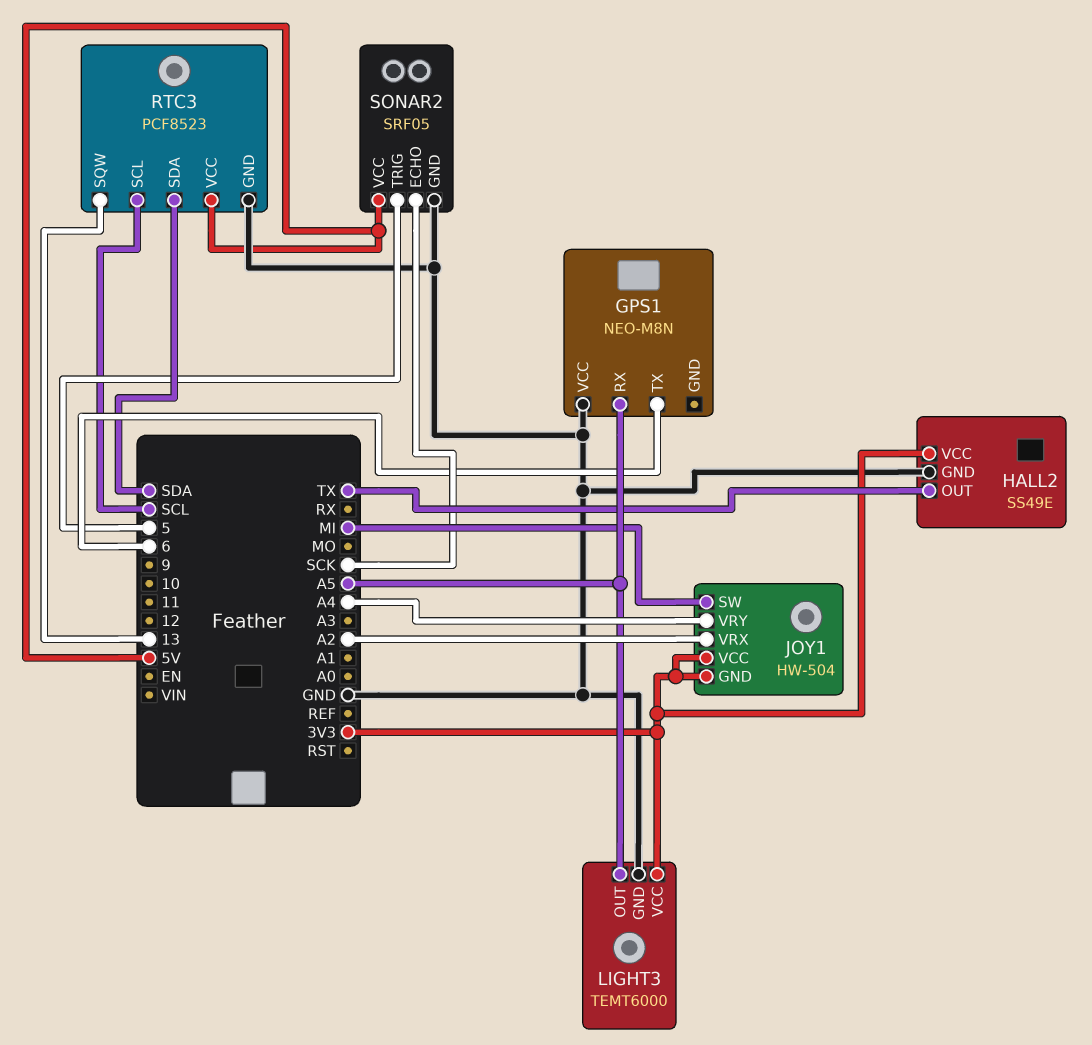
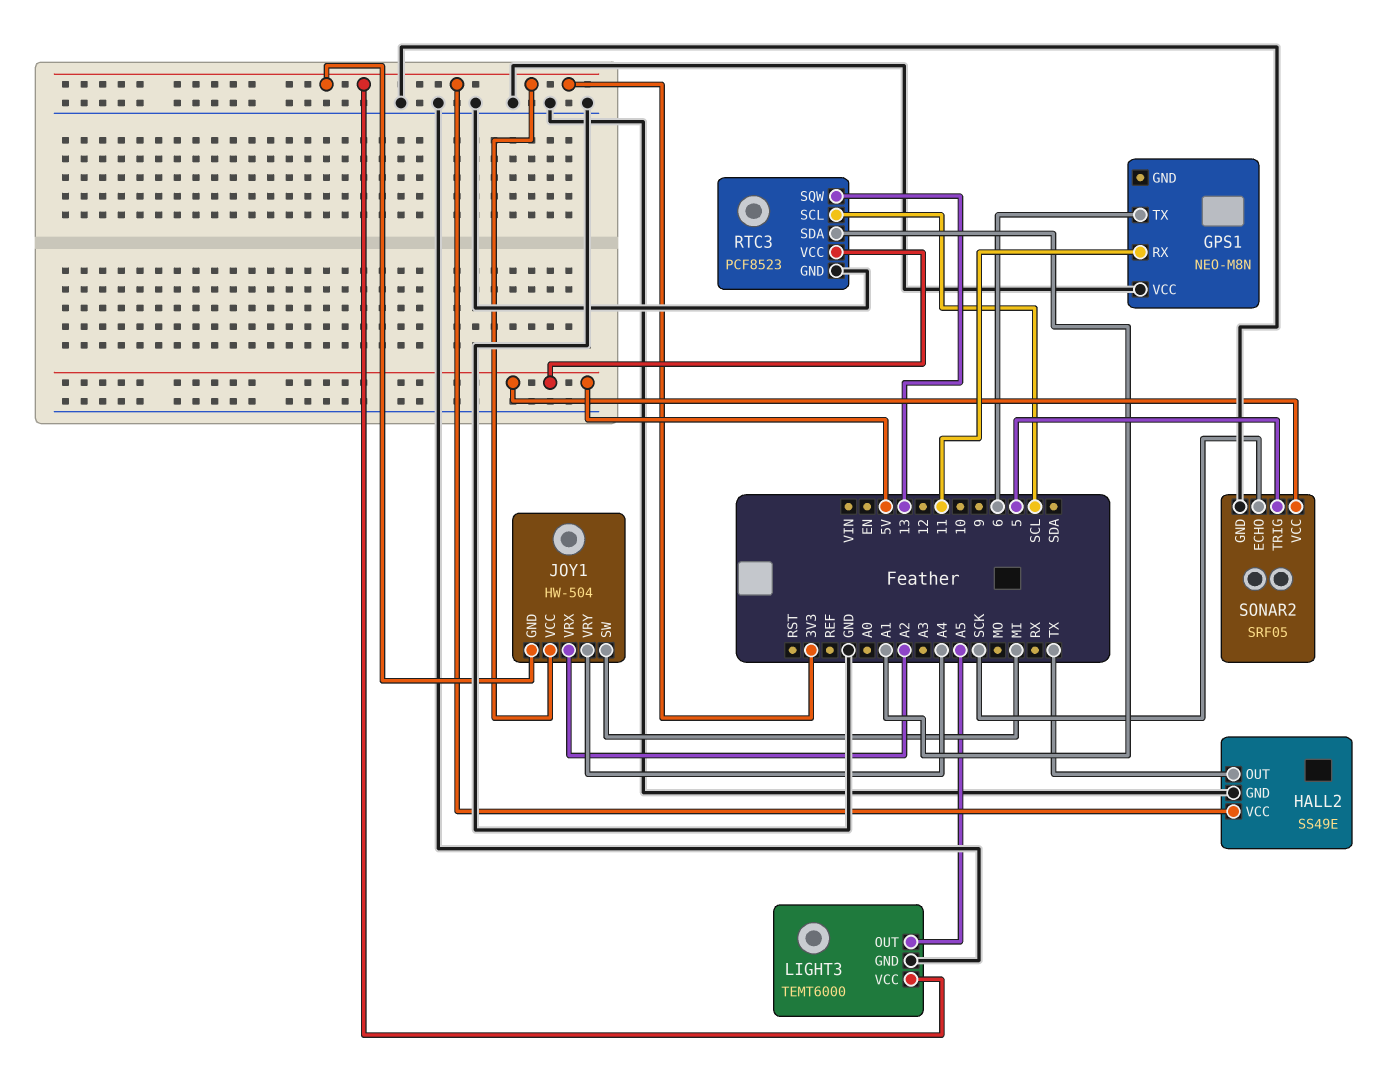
GPS1 pin RX: A5 -> 11
RTC3 pin SDA: SDA -> A1

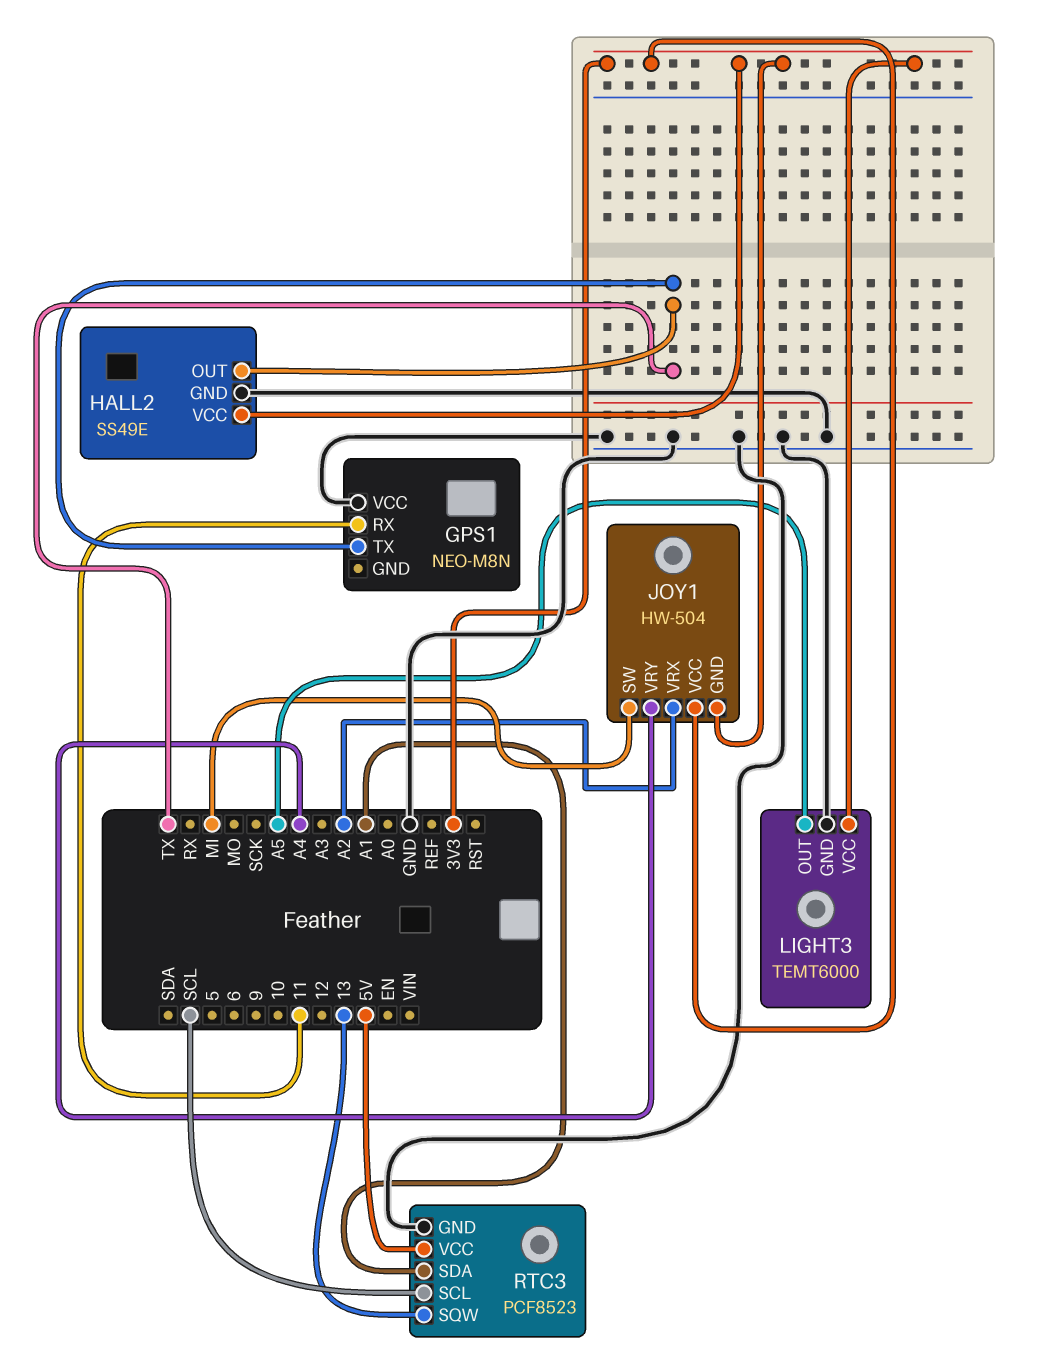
GPS1 pin TX: 6 -> TX
SONAR2: SRF05 -> none
SONAR2 pin ECHO: SCK -> none
SONAR2 pin GND: GND -> none
SONAR2 pin TRIG: 5 -> none
SONAR2 pin VCC: 5V -> none

